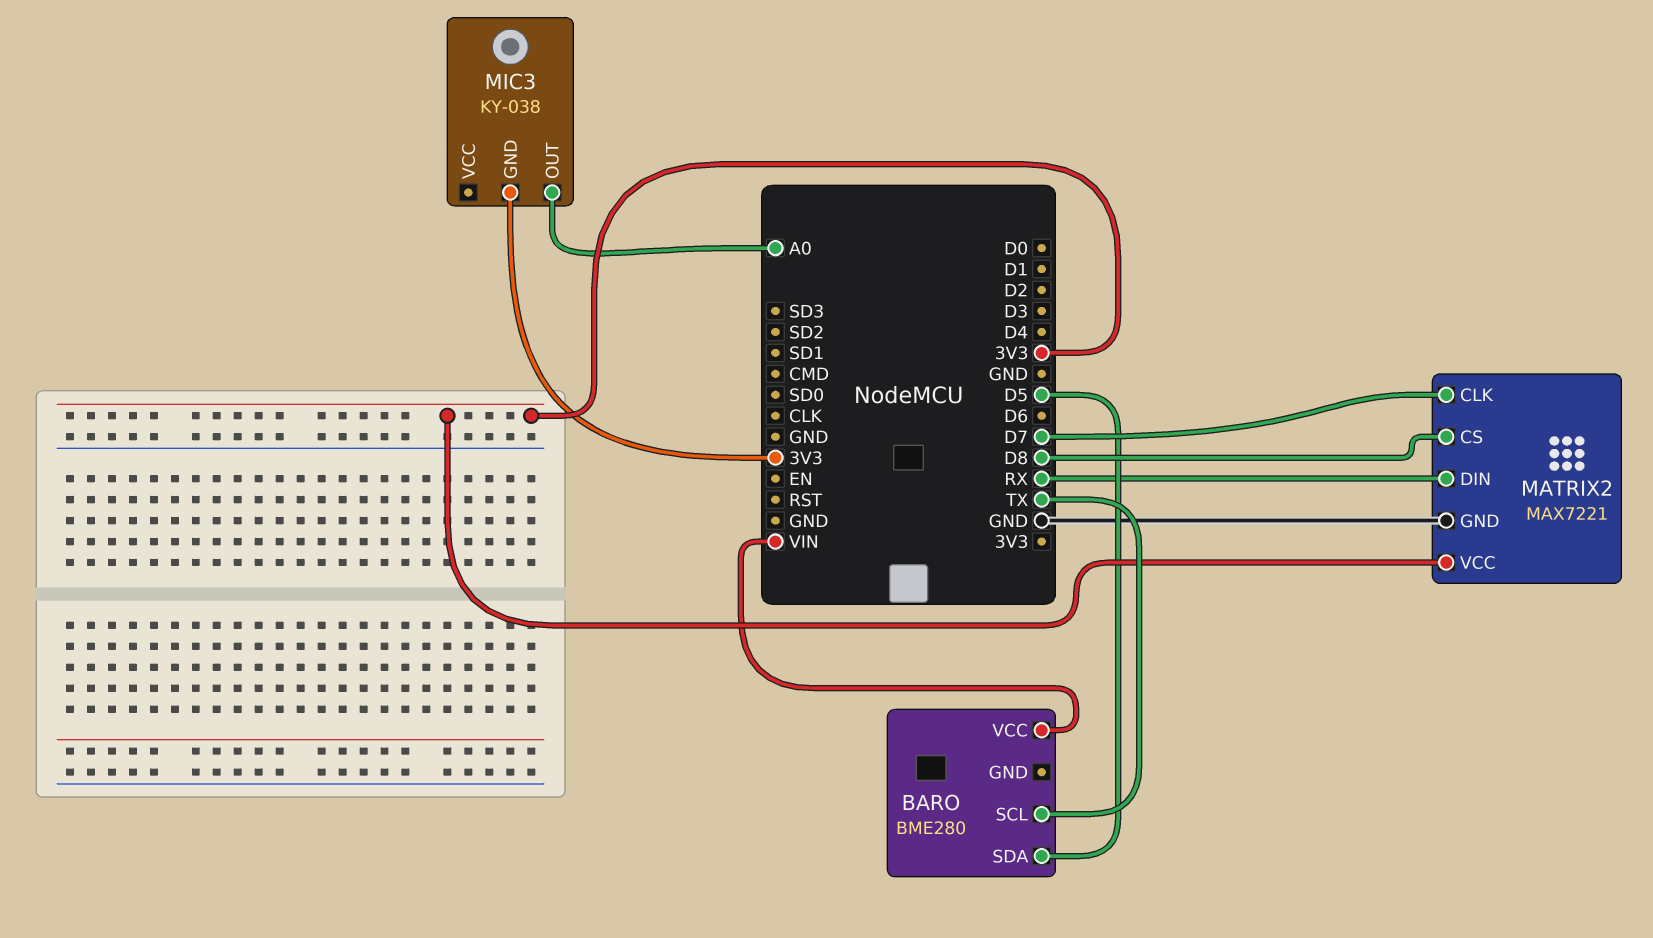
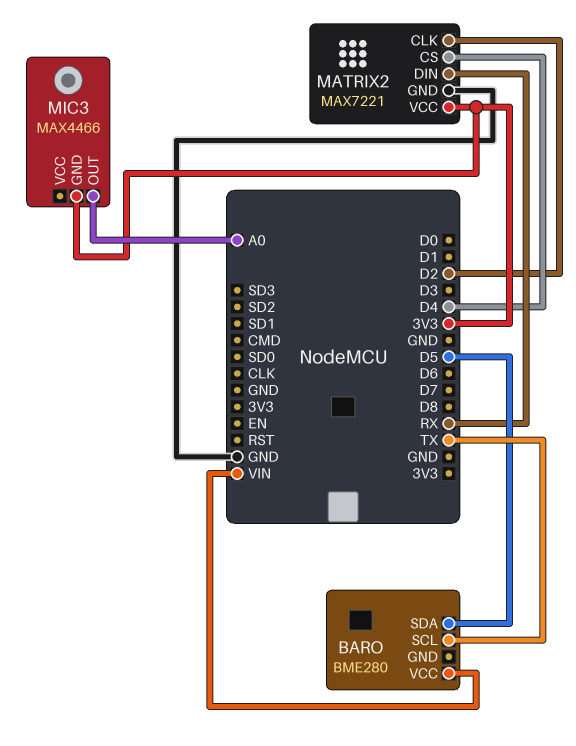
MATRIX2 pin CLK: D7 -> D2
MATRIX2 pin CS: D8 -> D4
MIC3: KY-038 -> MAX4466

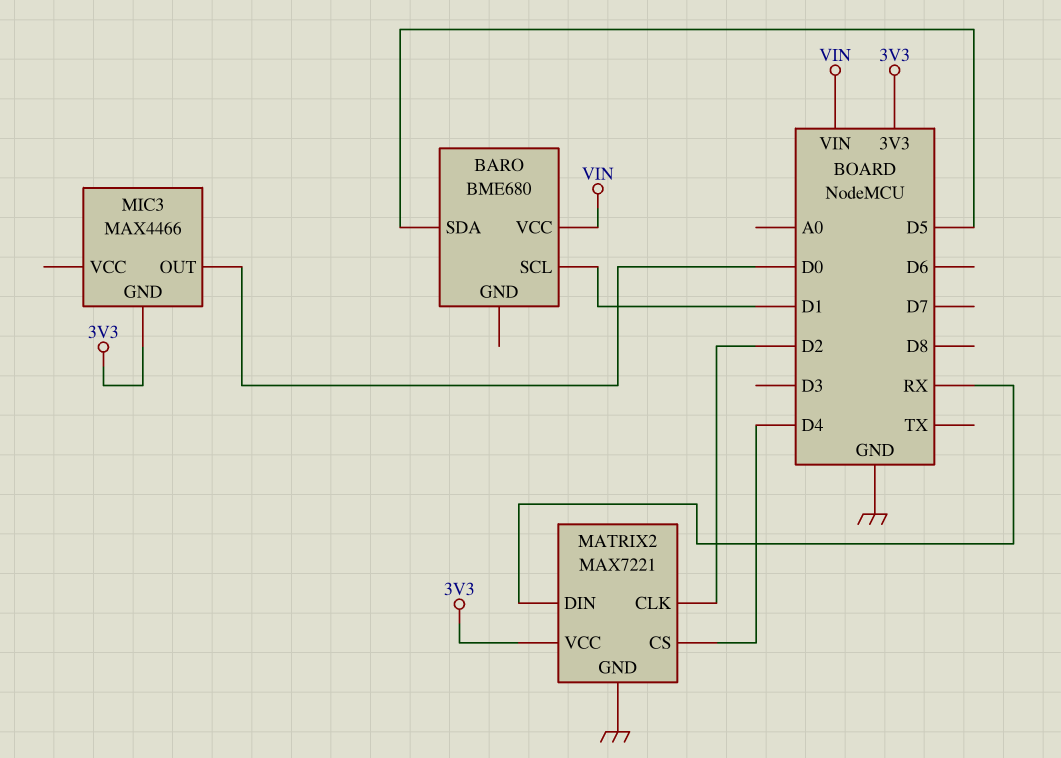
BARO: BME280 -> BME680
BARO pin SCL: TX -> D1
MIC3 pin OUT: A0 -> D0

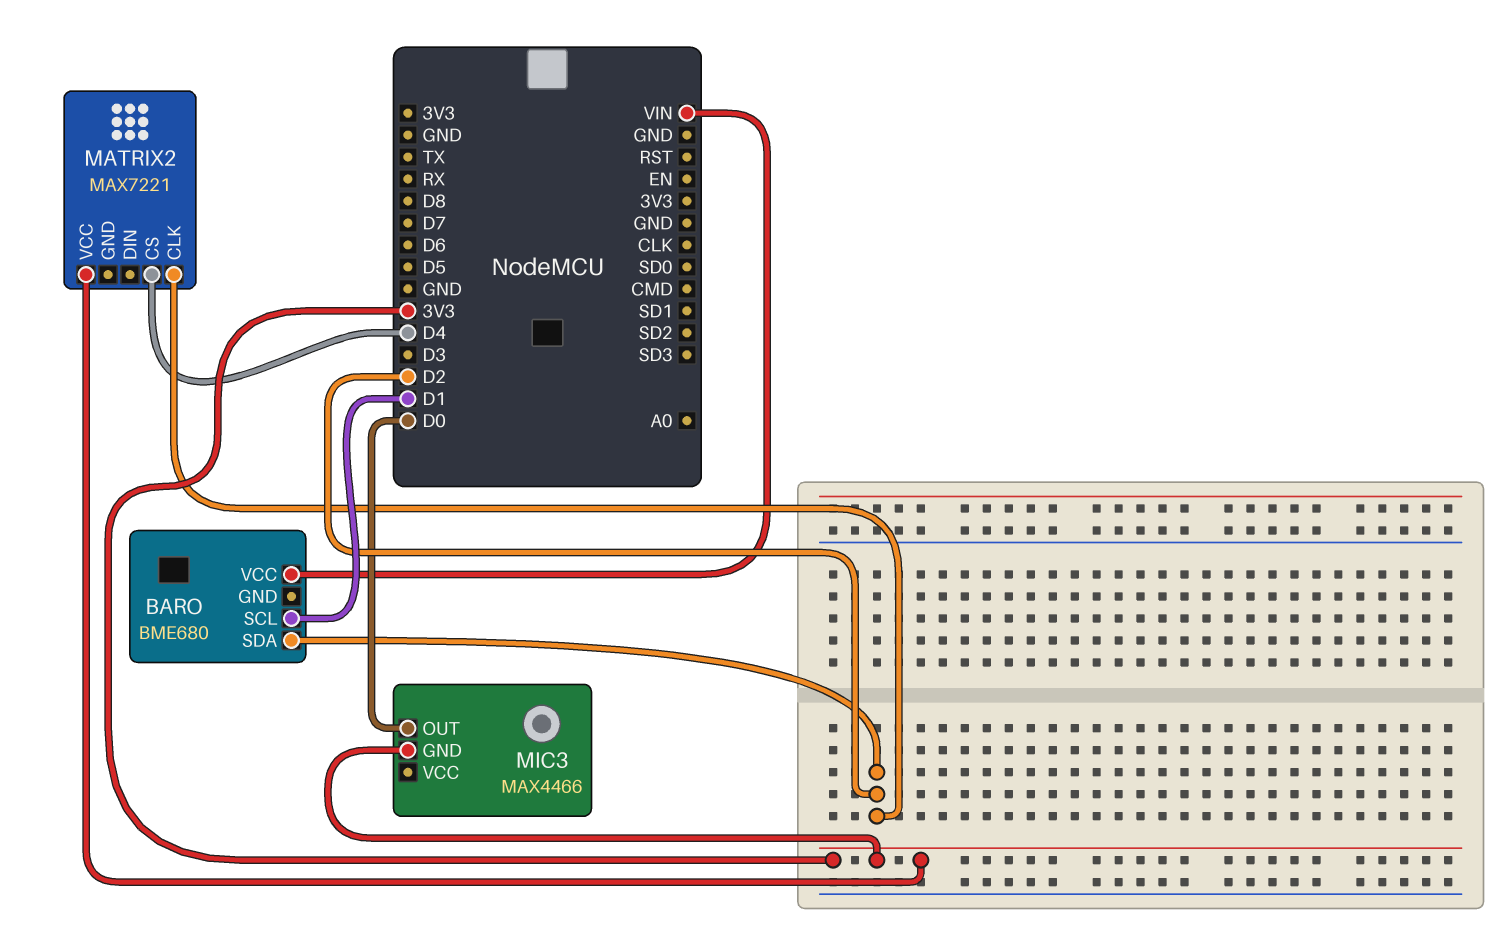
BARO pin SDA: D5 -> D2
MATRIX2 pin DIN: RX -> none
MATRIX2 pin GND: GND -> none

